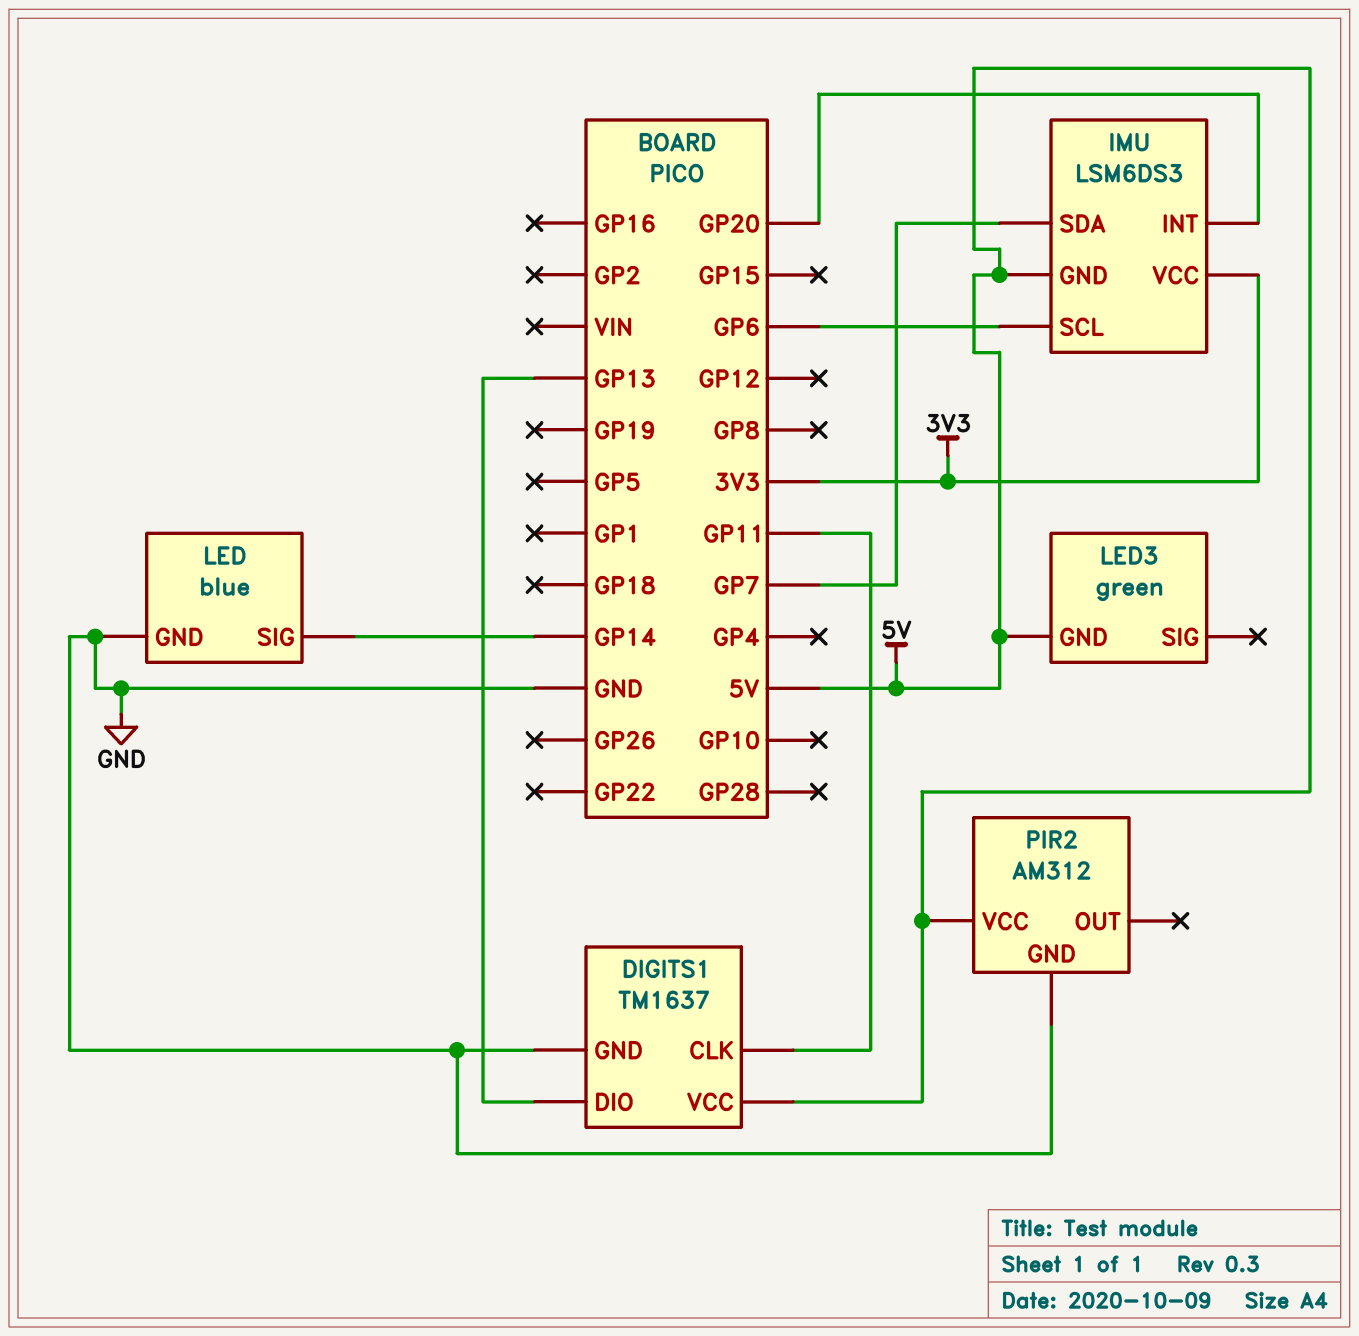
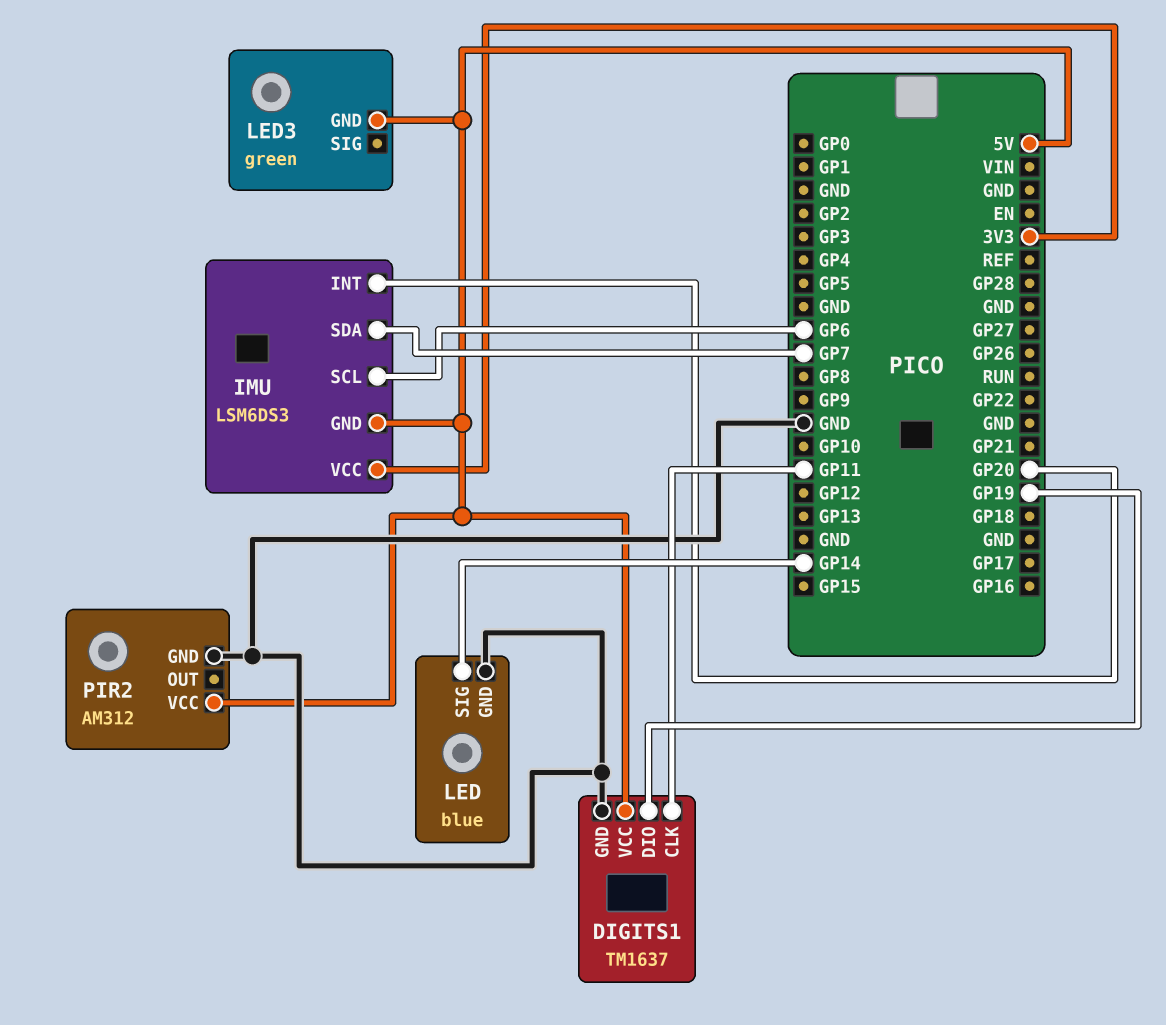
DIGITS1 pin DIO: GP13 -> GP19

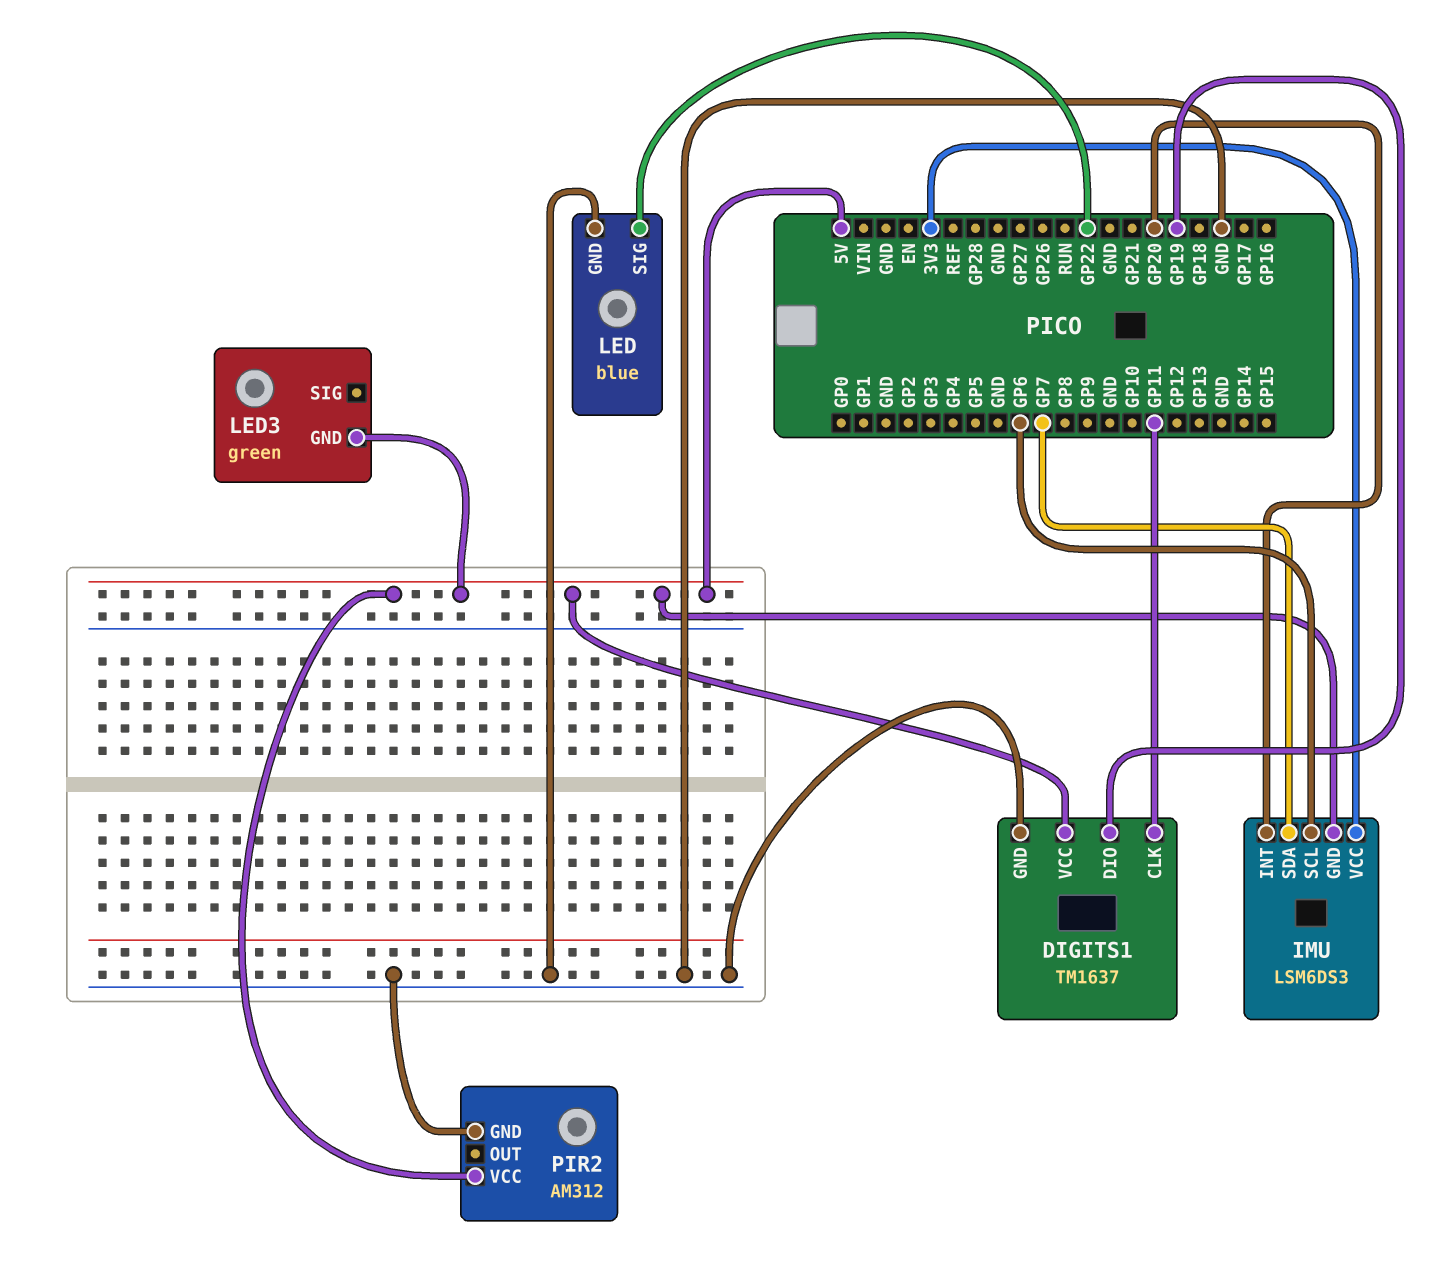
LED pin SIG: GP14 -> GP22

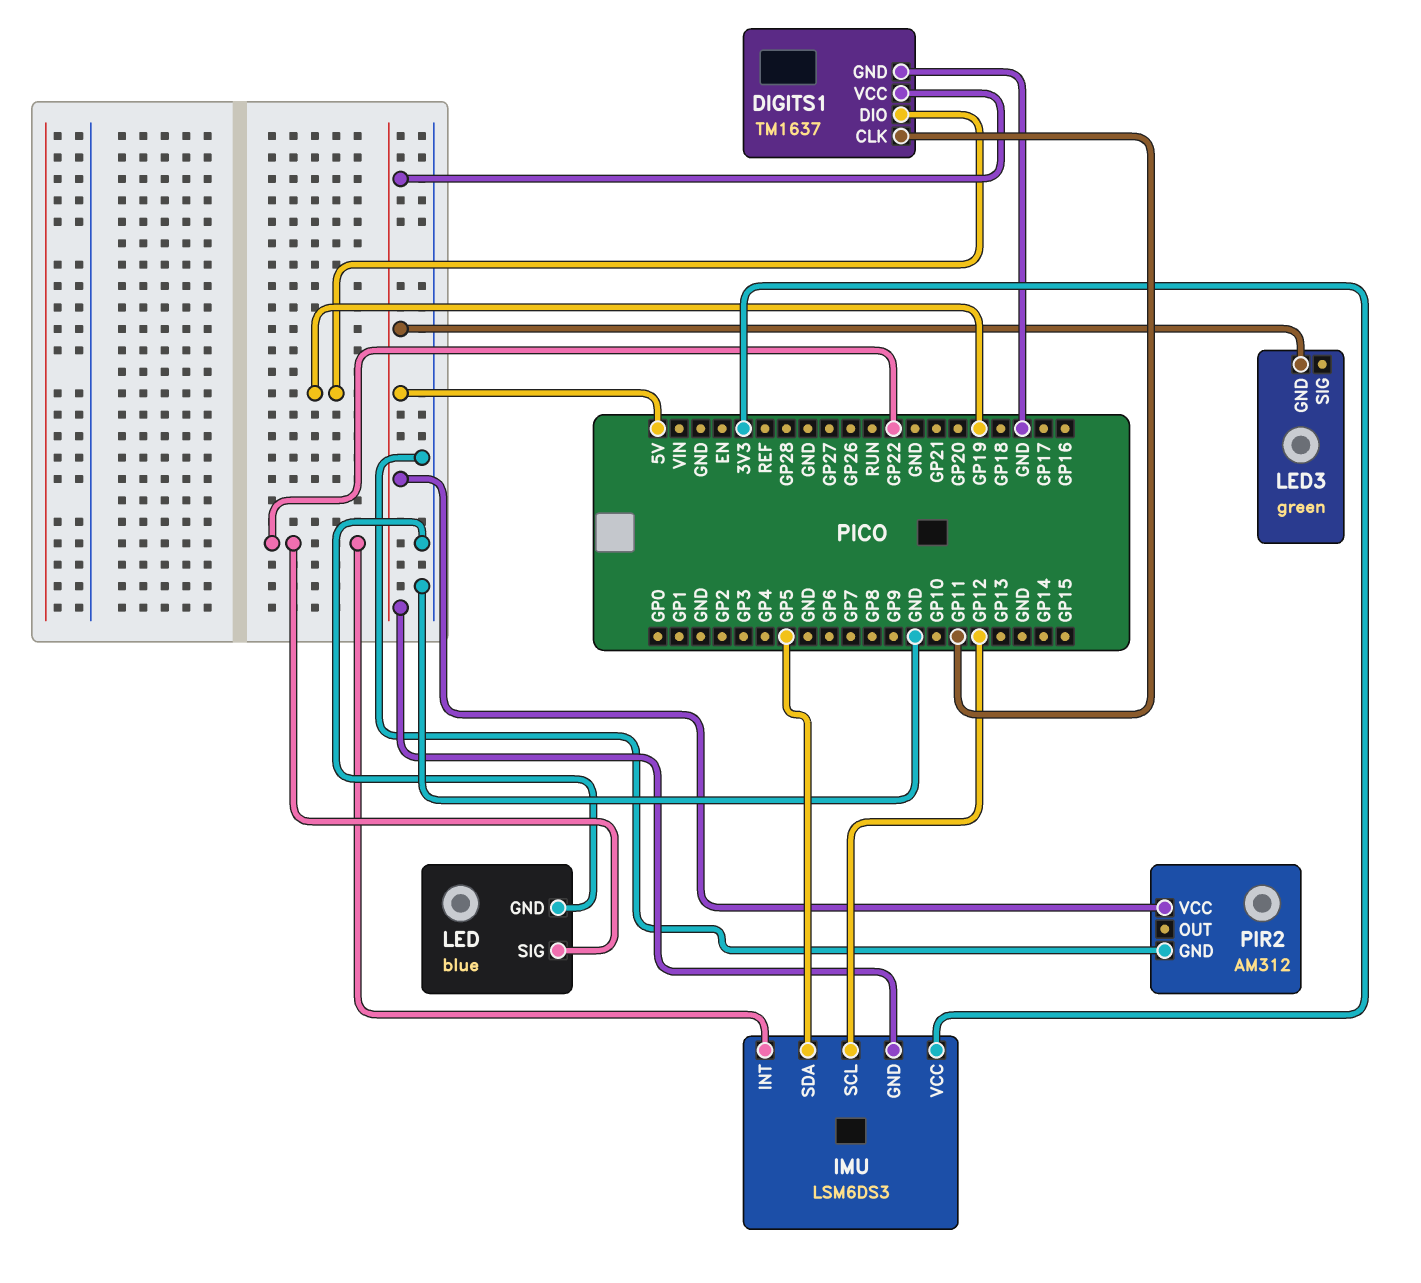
IMU pin INT: GP20 -> GP22
IMU pin SCL: GP6 -> GP12
IMU pin SDA: GP7 -> GP5

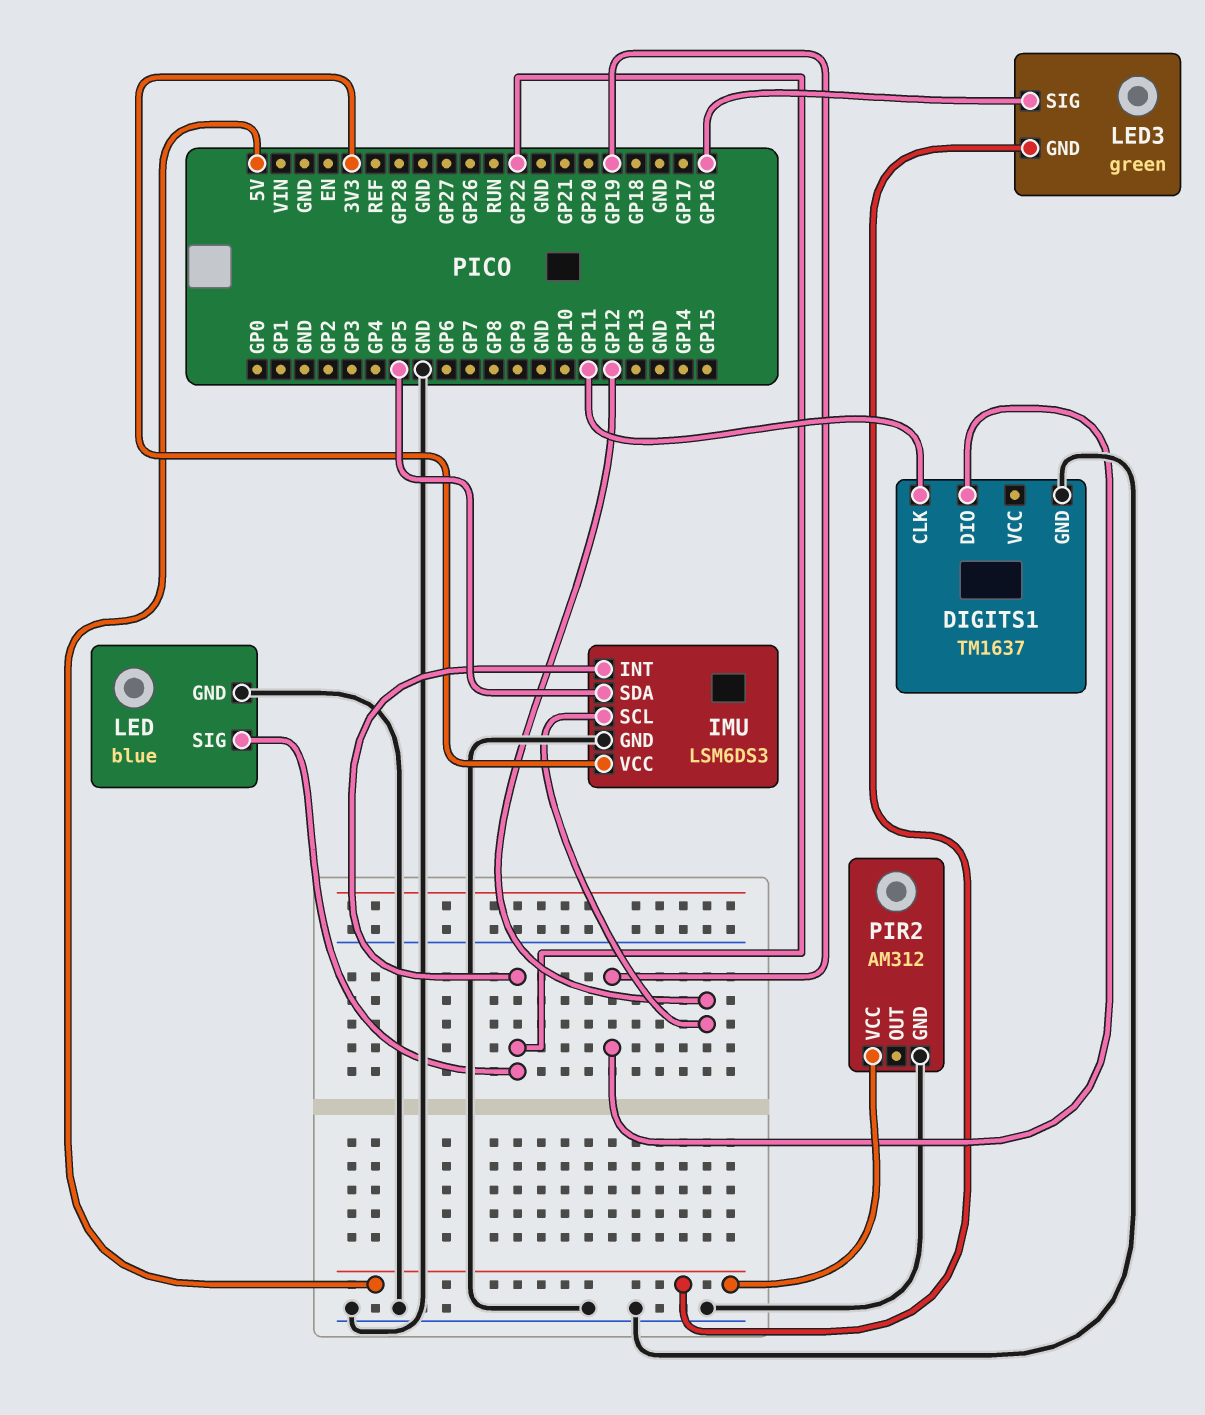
DIGITS1 pin VCC: 5V -> none
IMU pin GND: 5V -> GND
LED3 pin SIG: none -> GP16

